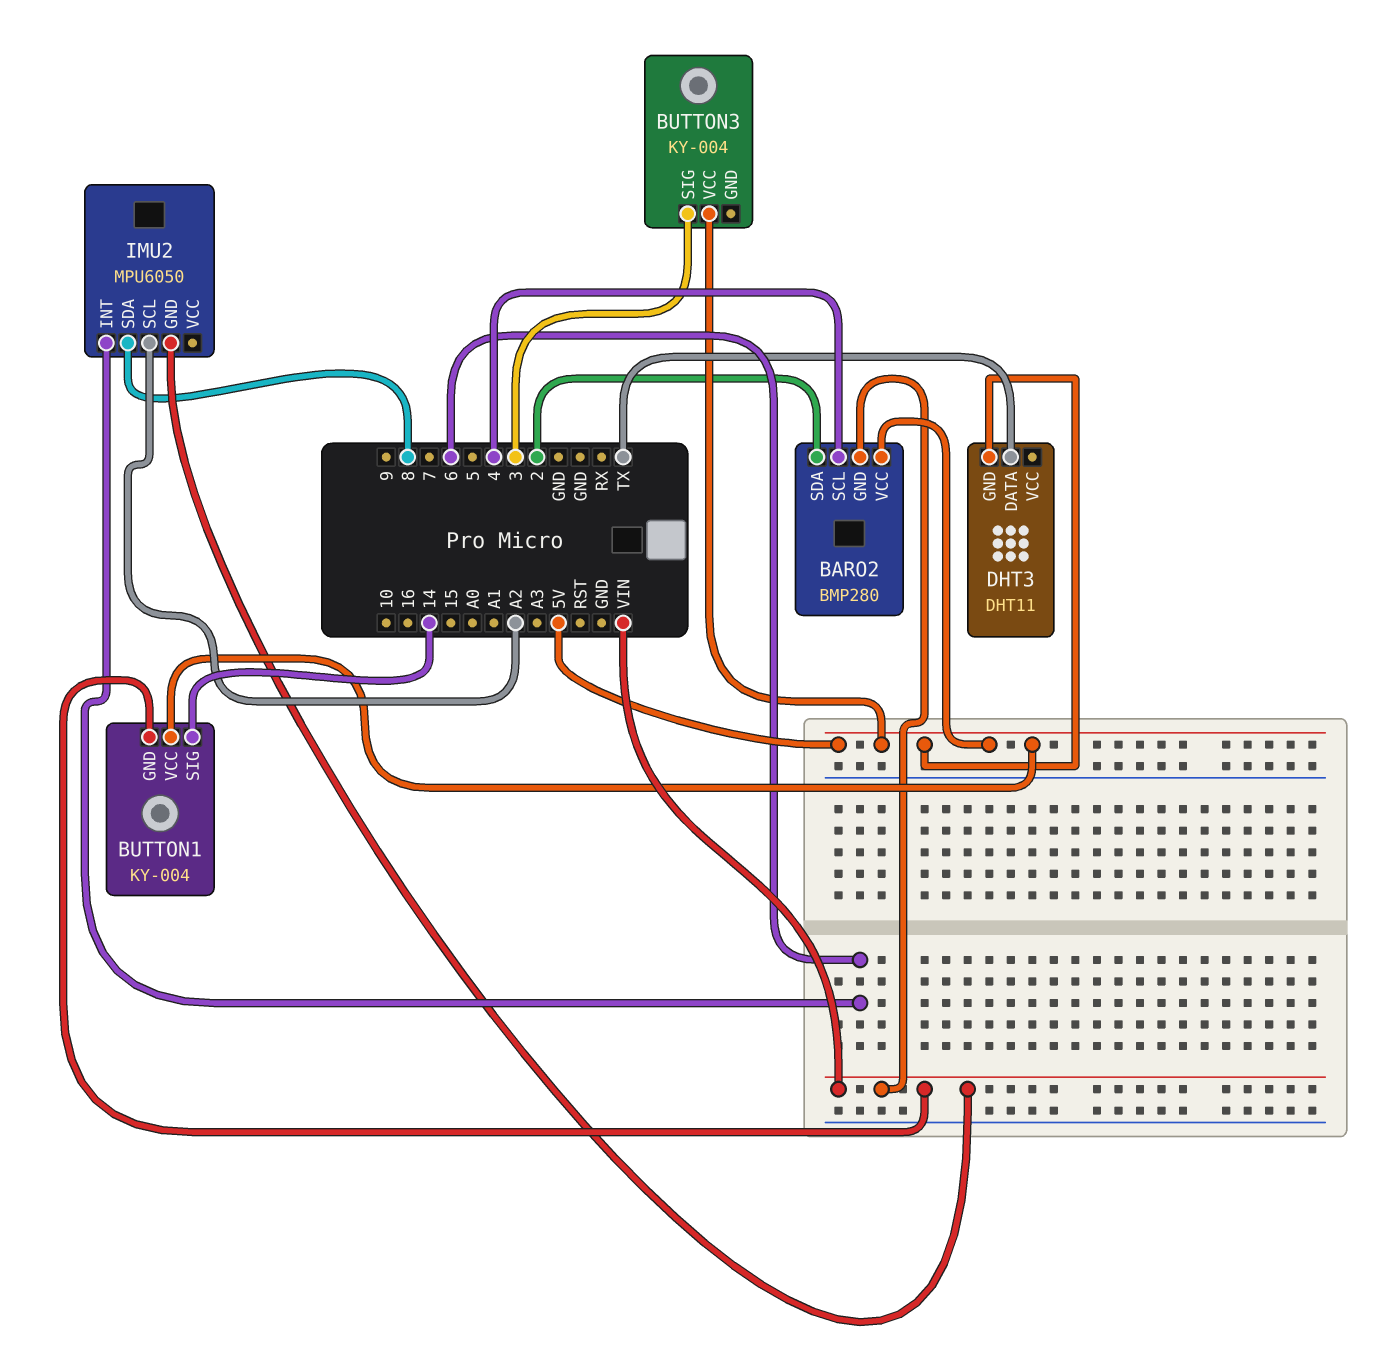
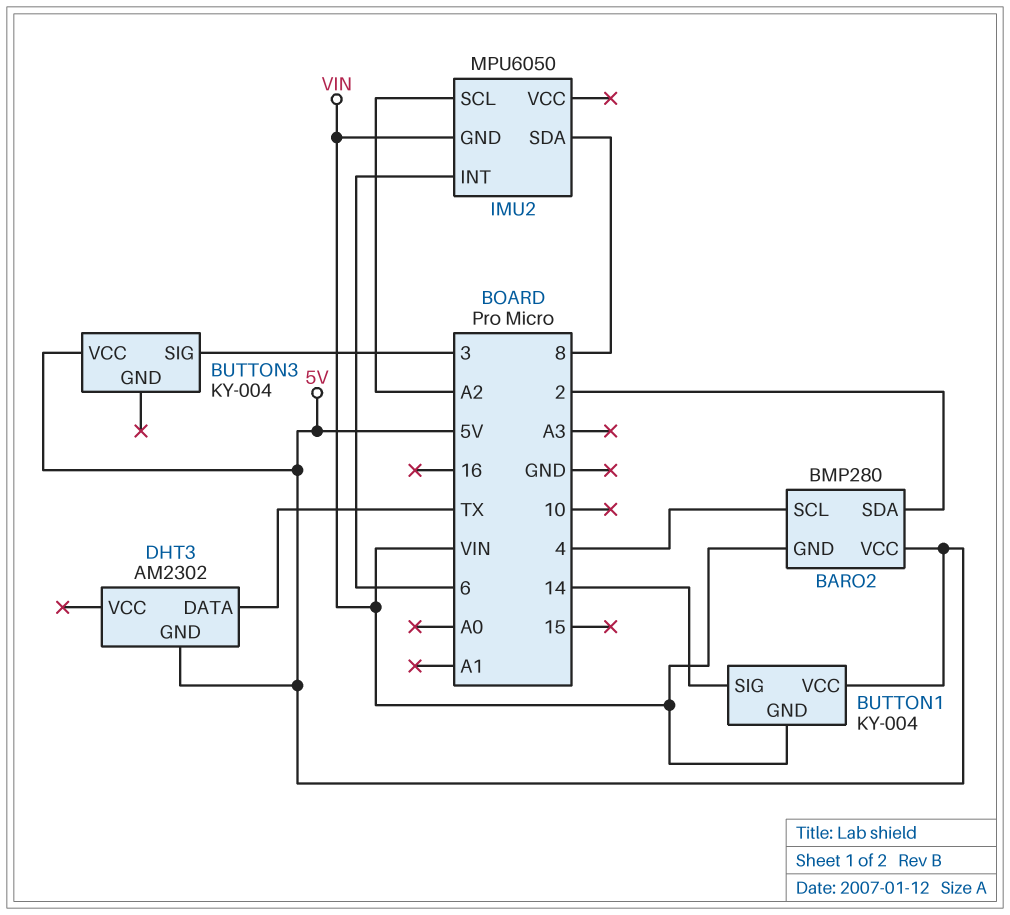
DHT3: DHT11 -> AM2302

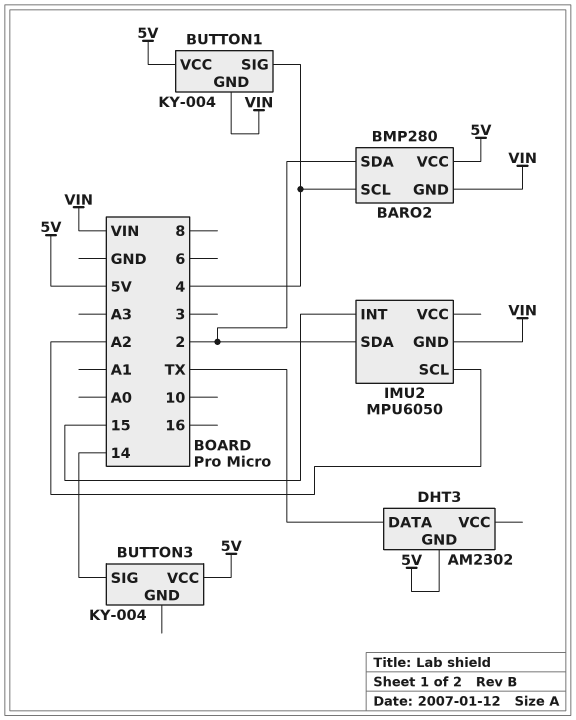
BUTTON1 pin SIG: 14 -> 4
BUTTON3 pin SIG: 3 -> 14
IMU2 pin INT: 6 -> 15
IMU2 pin SDA: 8 -> 2

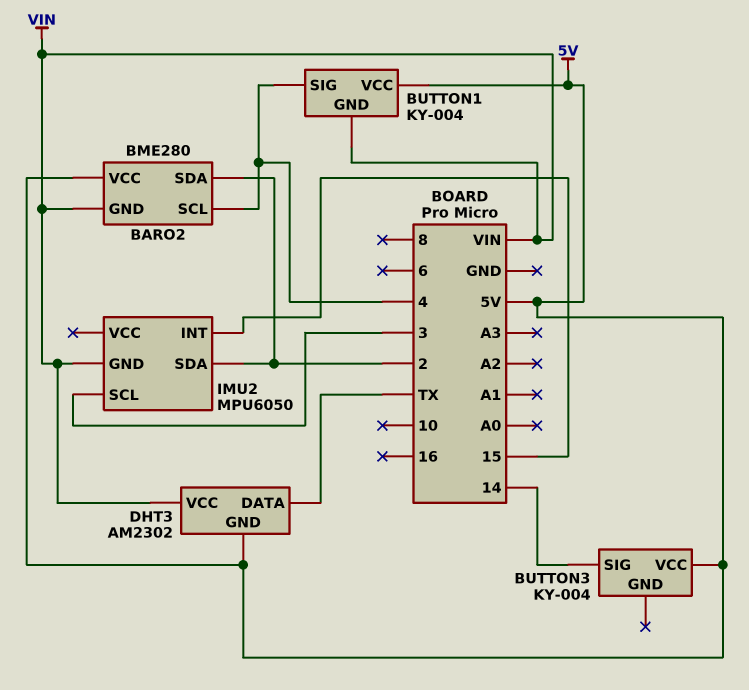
BARO2: BMP280 -> BME280
DHT3 pin VCC: none -> VIN
IMU2 pin SCL: A2 -> 3

